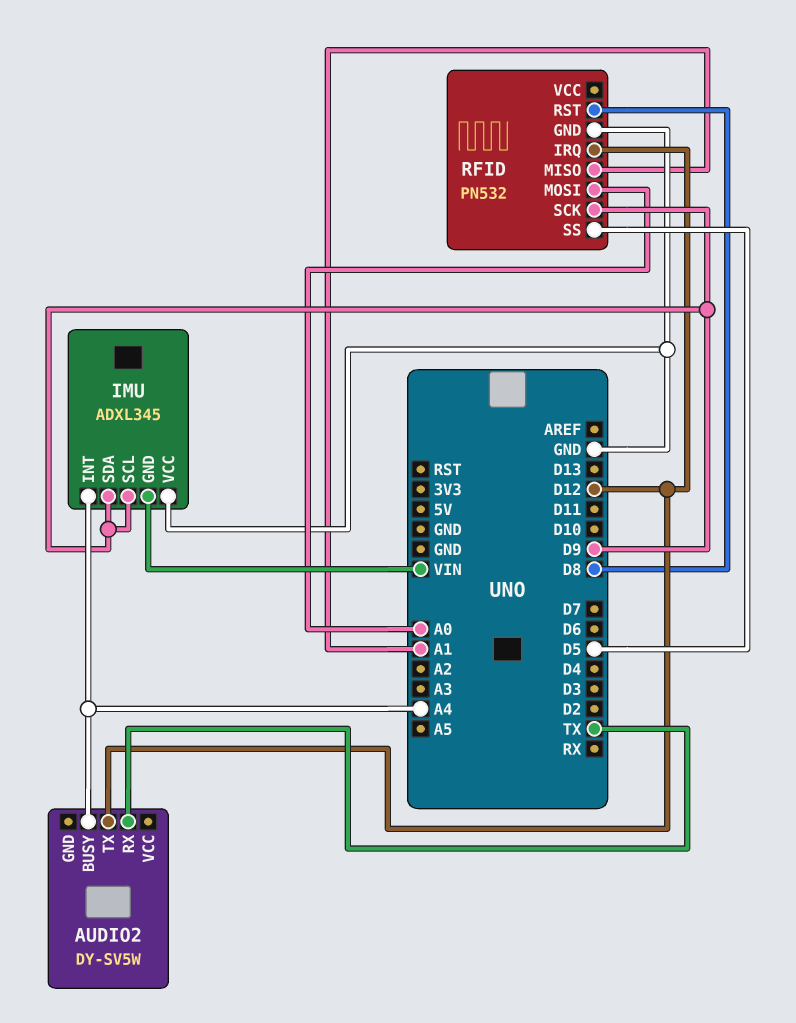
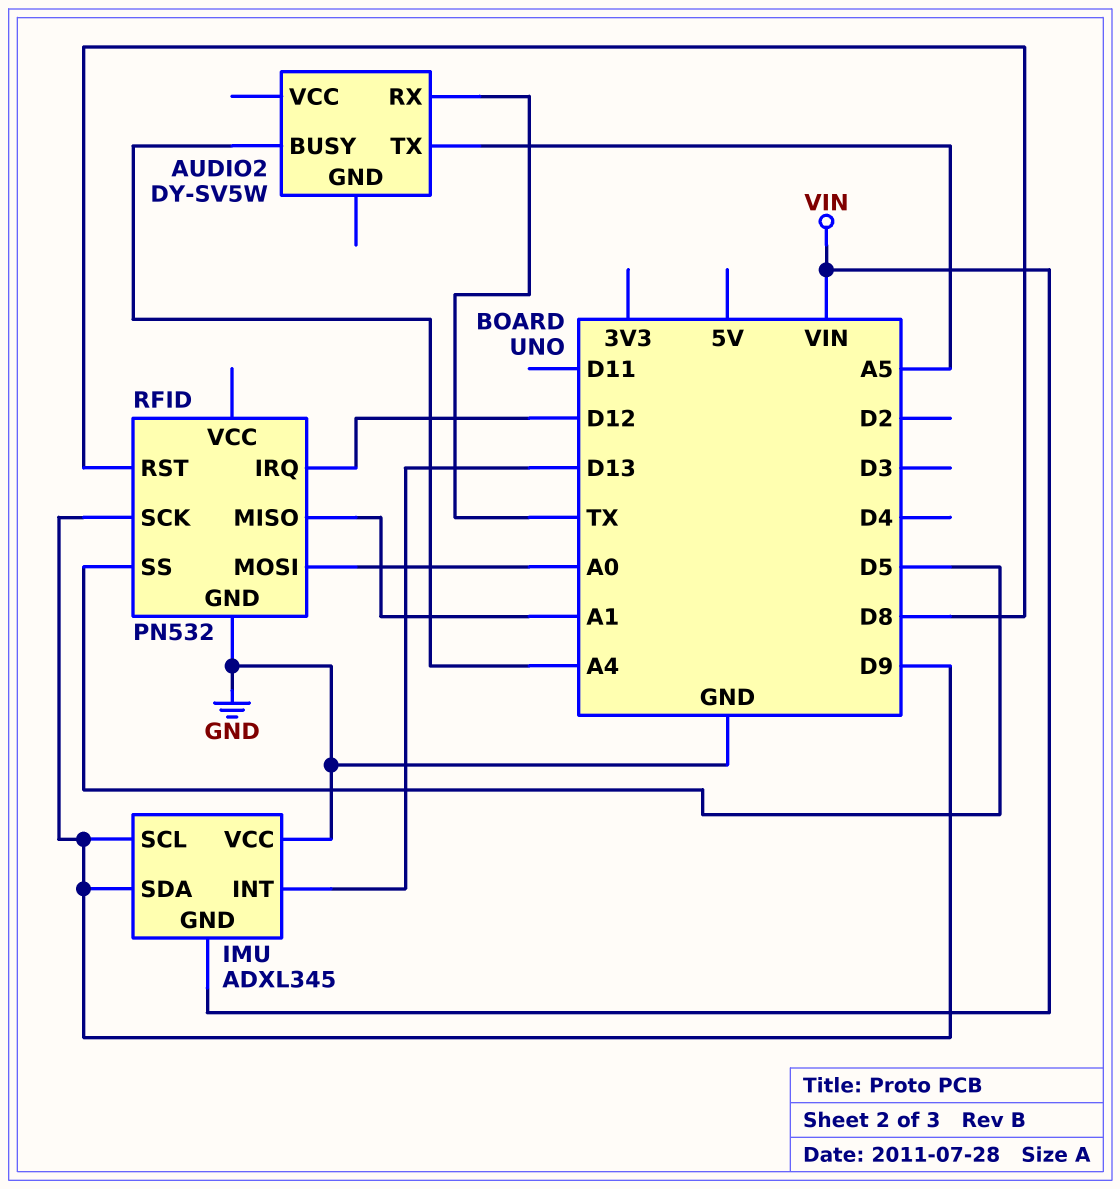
AUDIO2 pin TX: D12 -> A5
IMU pin INT: A4 -> D13

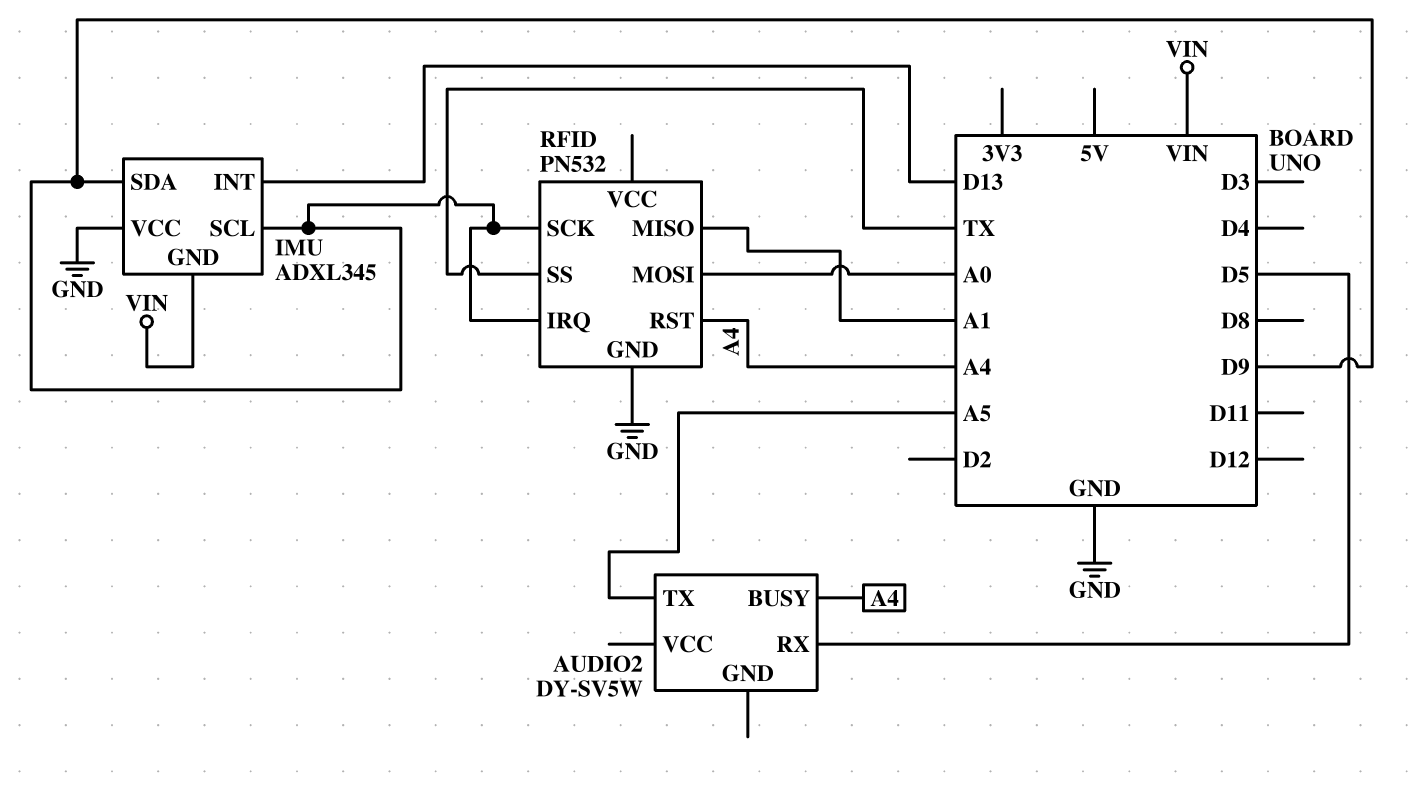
AUDIO2 pin RX: TX -> D5
RFID pin IRQ: D12 -> D9
RFID pin RST: D8 -> A4
RFID pin SS: D5 -> TX

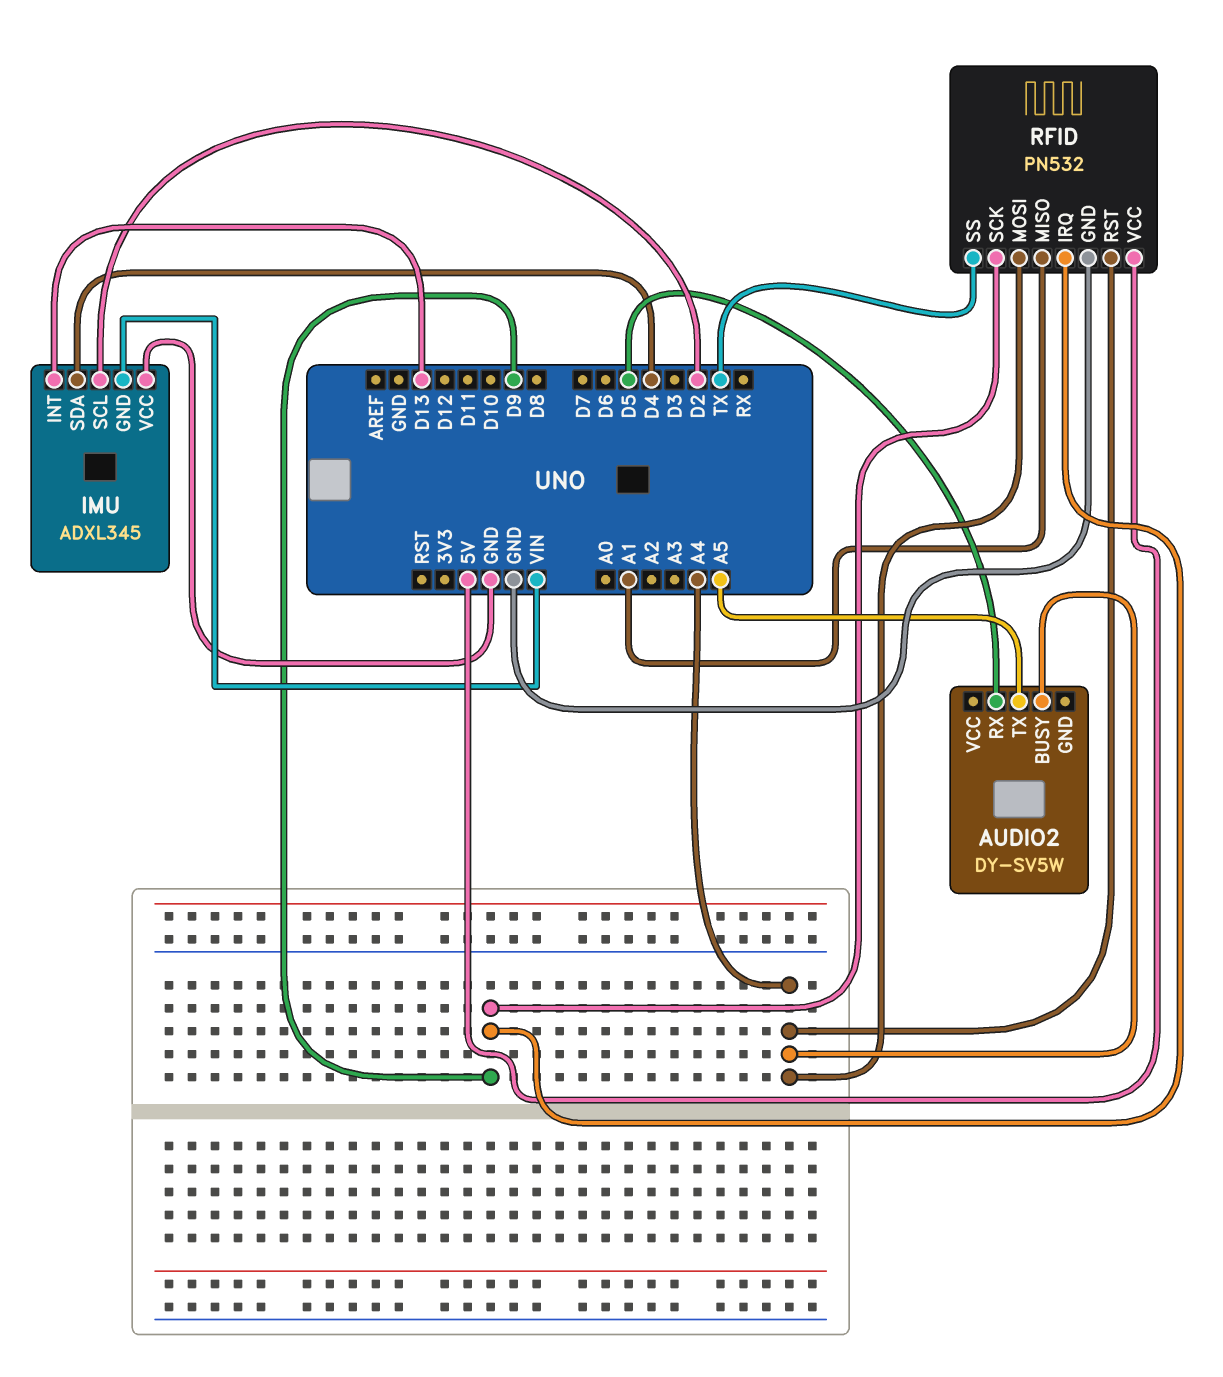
IMU pin SCL: D9 -> D2
IMU pin SDA: D9 -> D4
RFID pin MOSI: A0 -> A4
RFID pin VCC: none -> 5V

